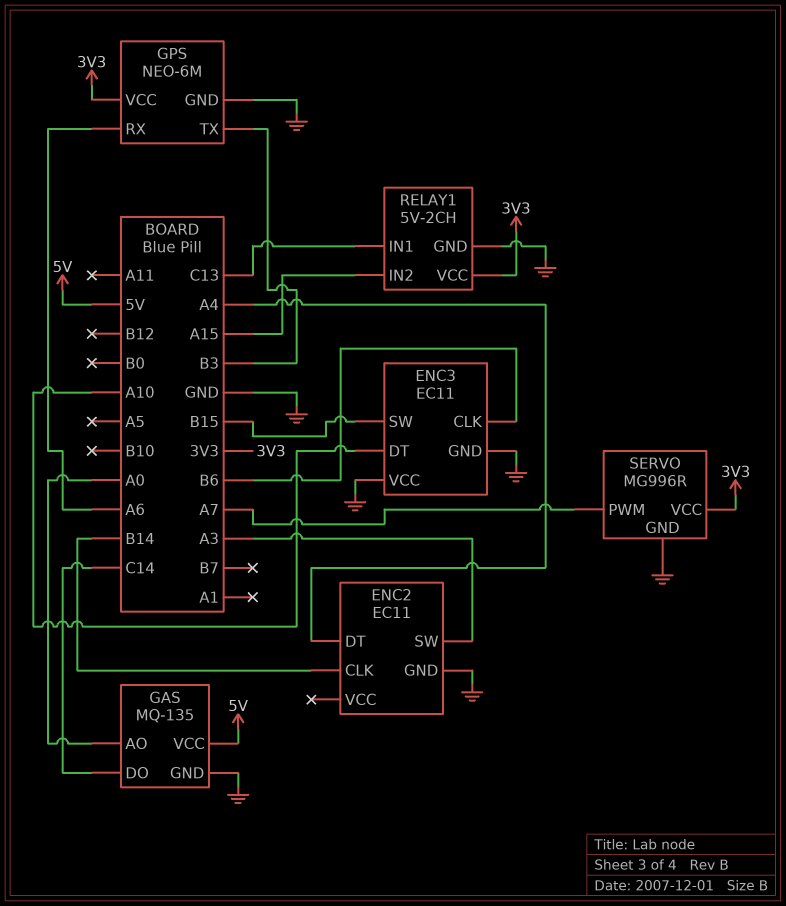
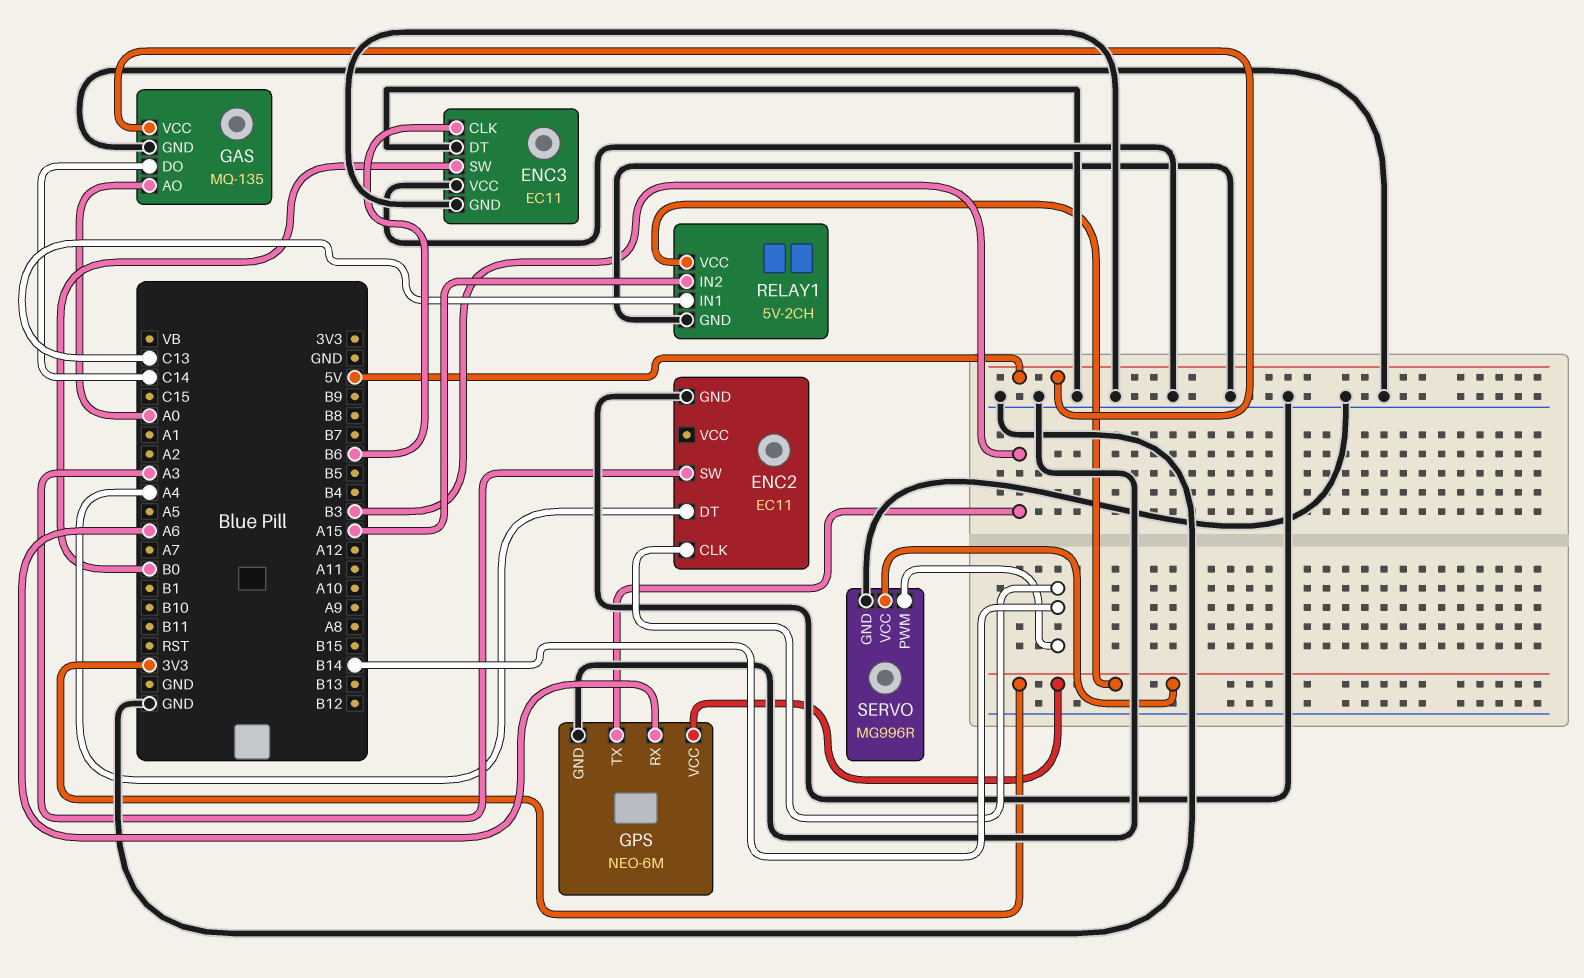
ENC3 pin DT: A10 -> GND
ENC3 pin SW: B15 -> B0
SERVO pin PWM: A7 -> B14

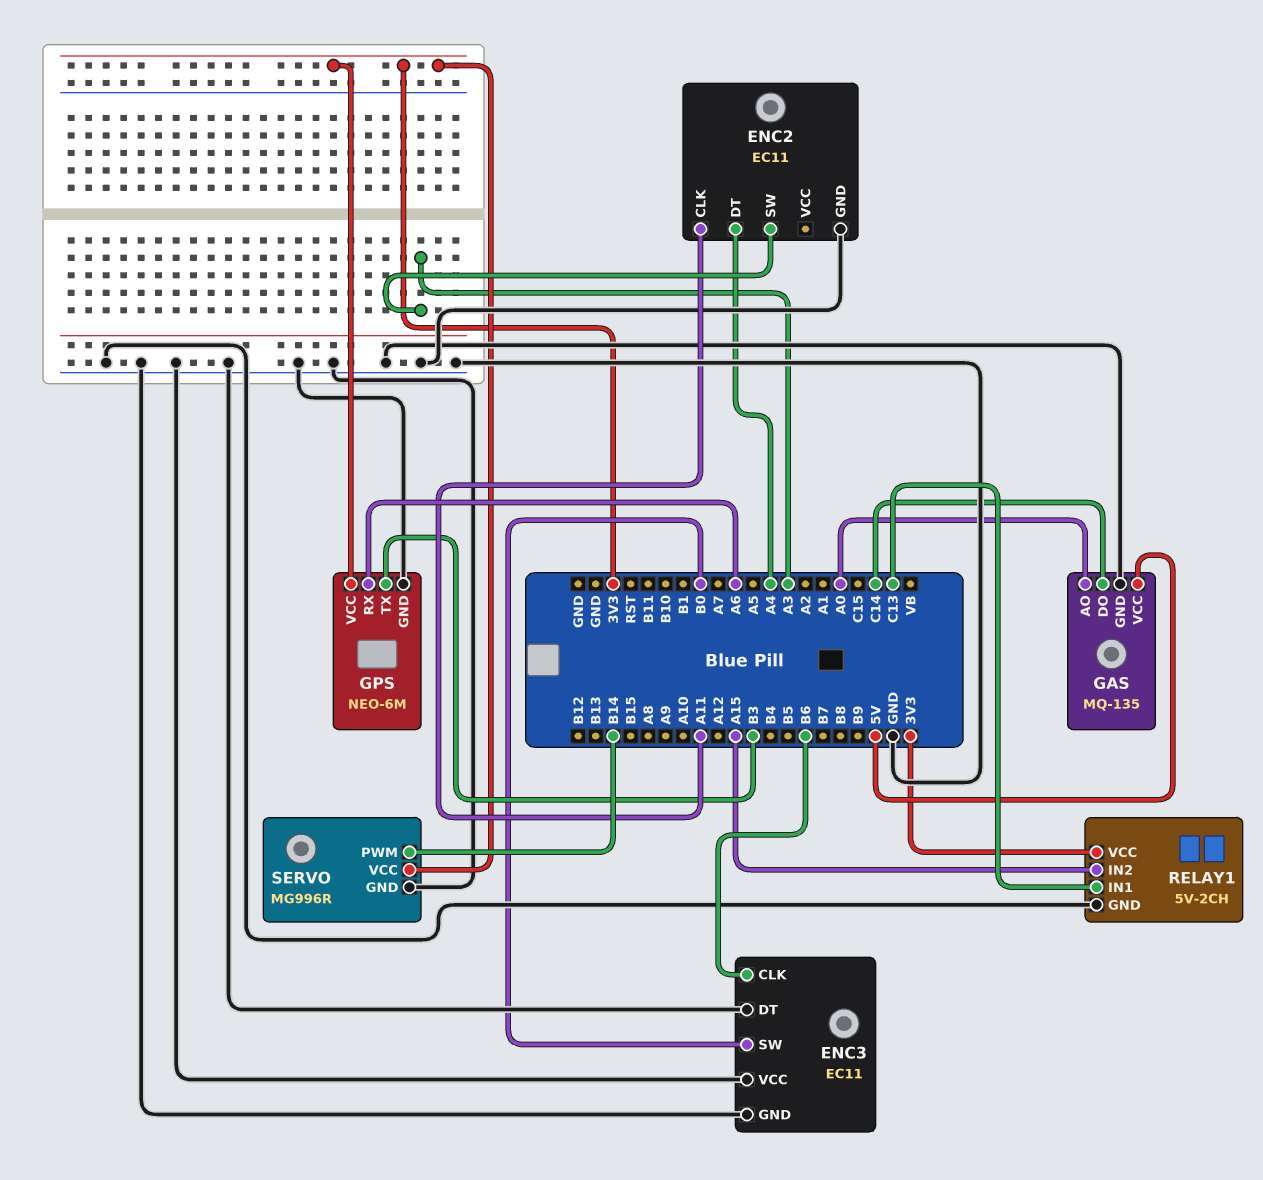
ENC2 pin CLK: B14 -> A11

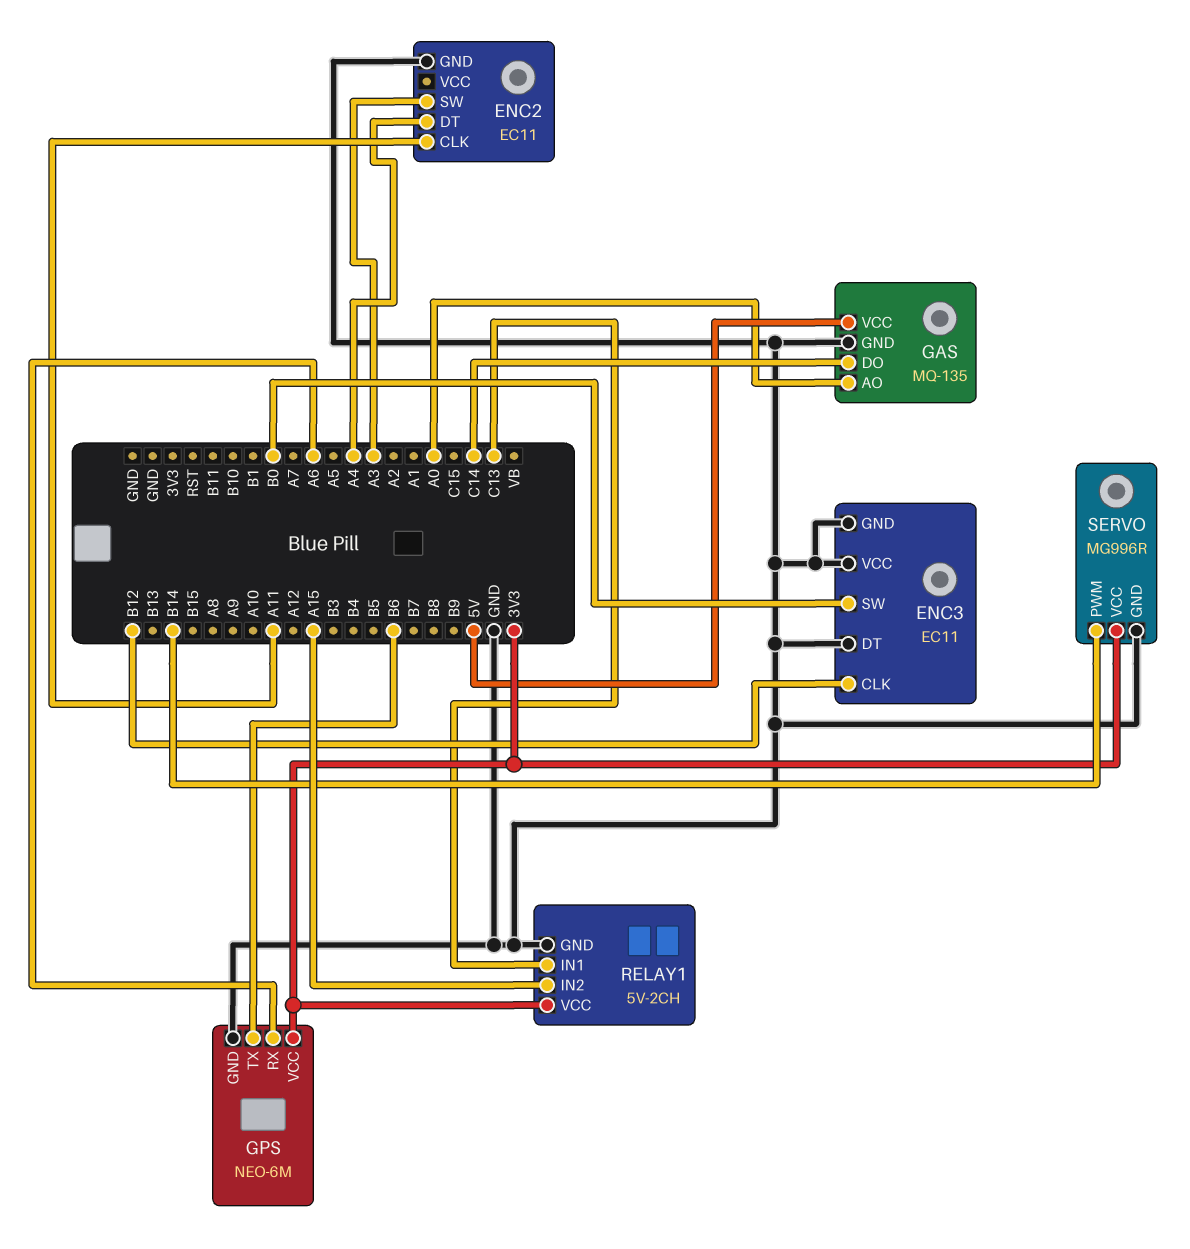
ENC3 pin CLK: B6 -> B12
GPS pin TX: B3 -> B6

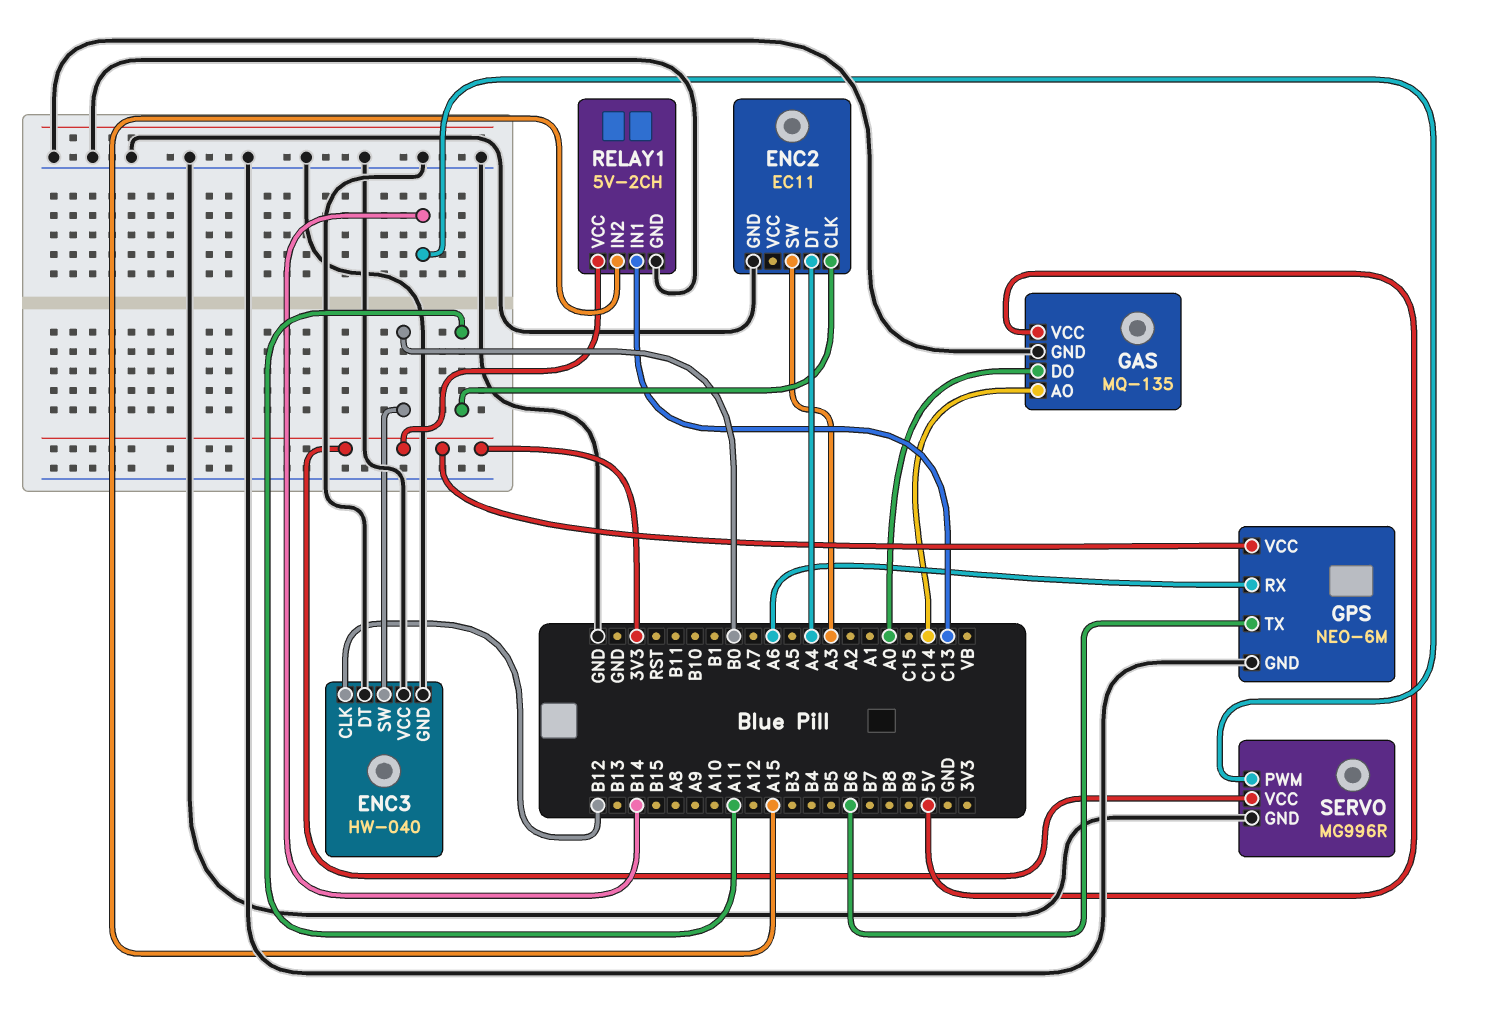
ENC3: EC11 -> HW-040
GAS pin AO: A0 -> C14
GAS pin DO: C14 -> A0

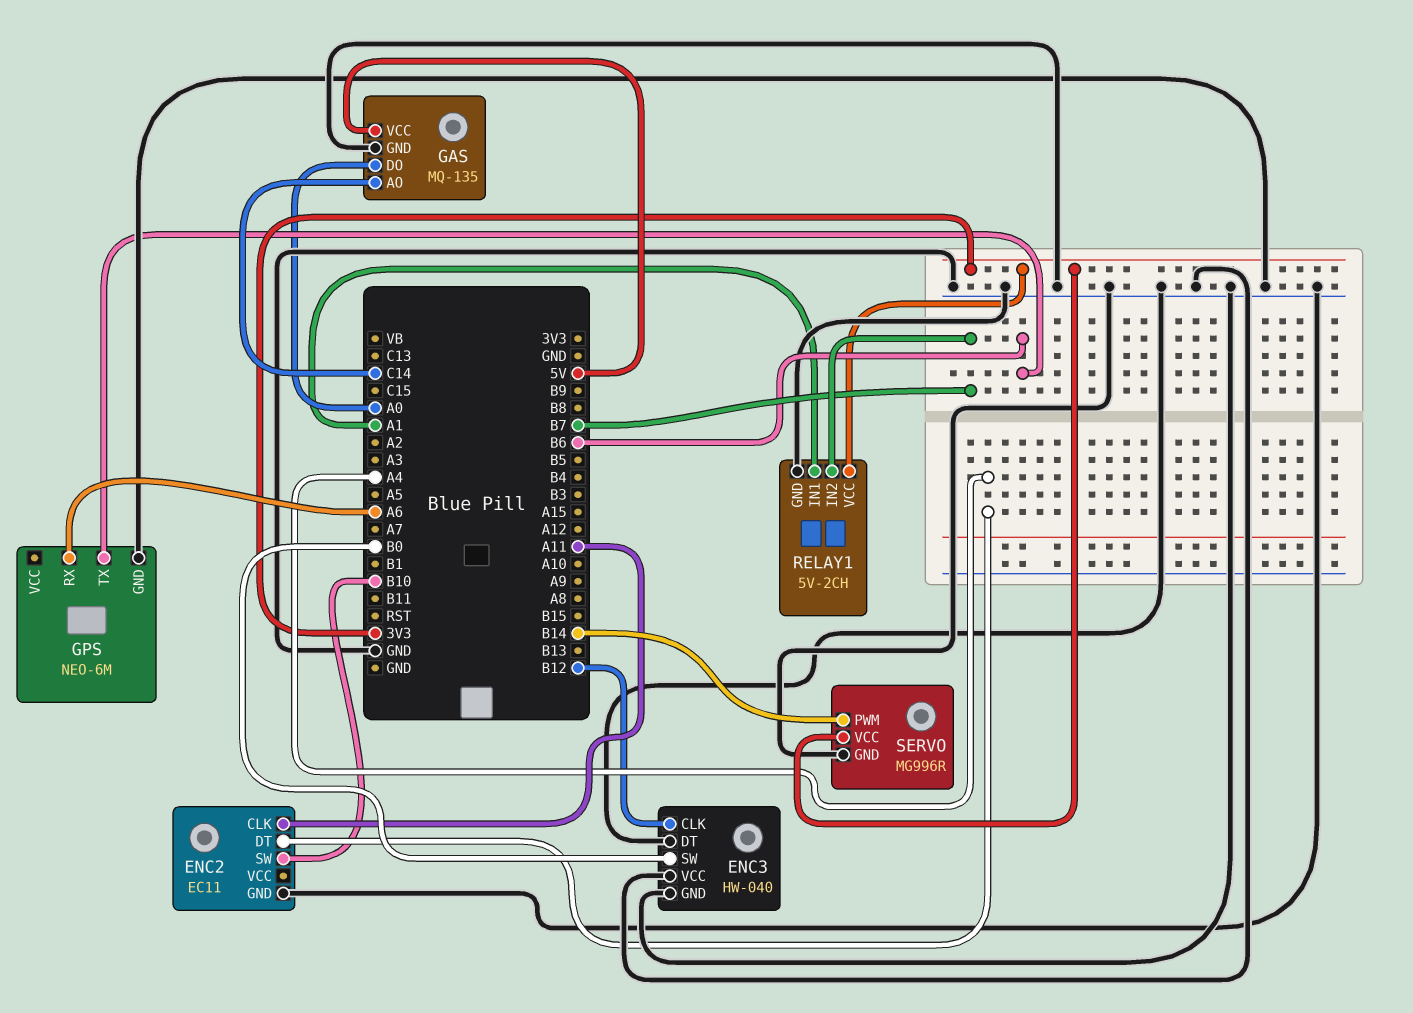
ENC2 pin SW: A3 -> B10
GPS pin VCC: 3V3 -> none
RELAY1 pin IN1: C13 -> A1
RELAY1 pin IN2: A15 -> B7

